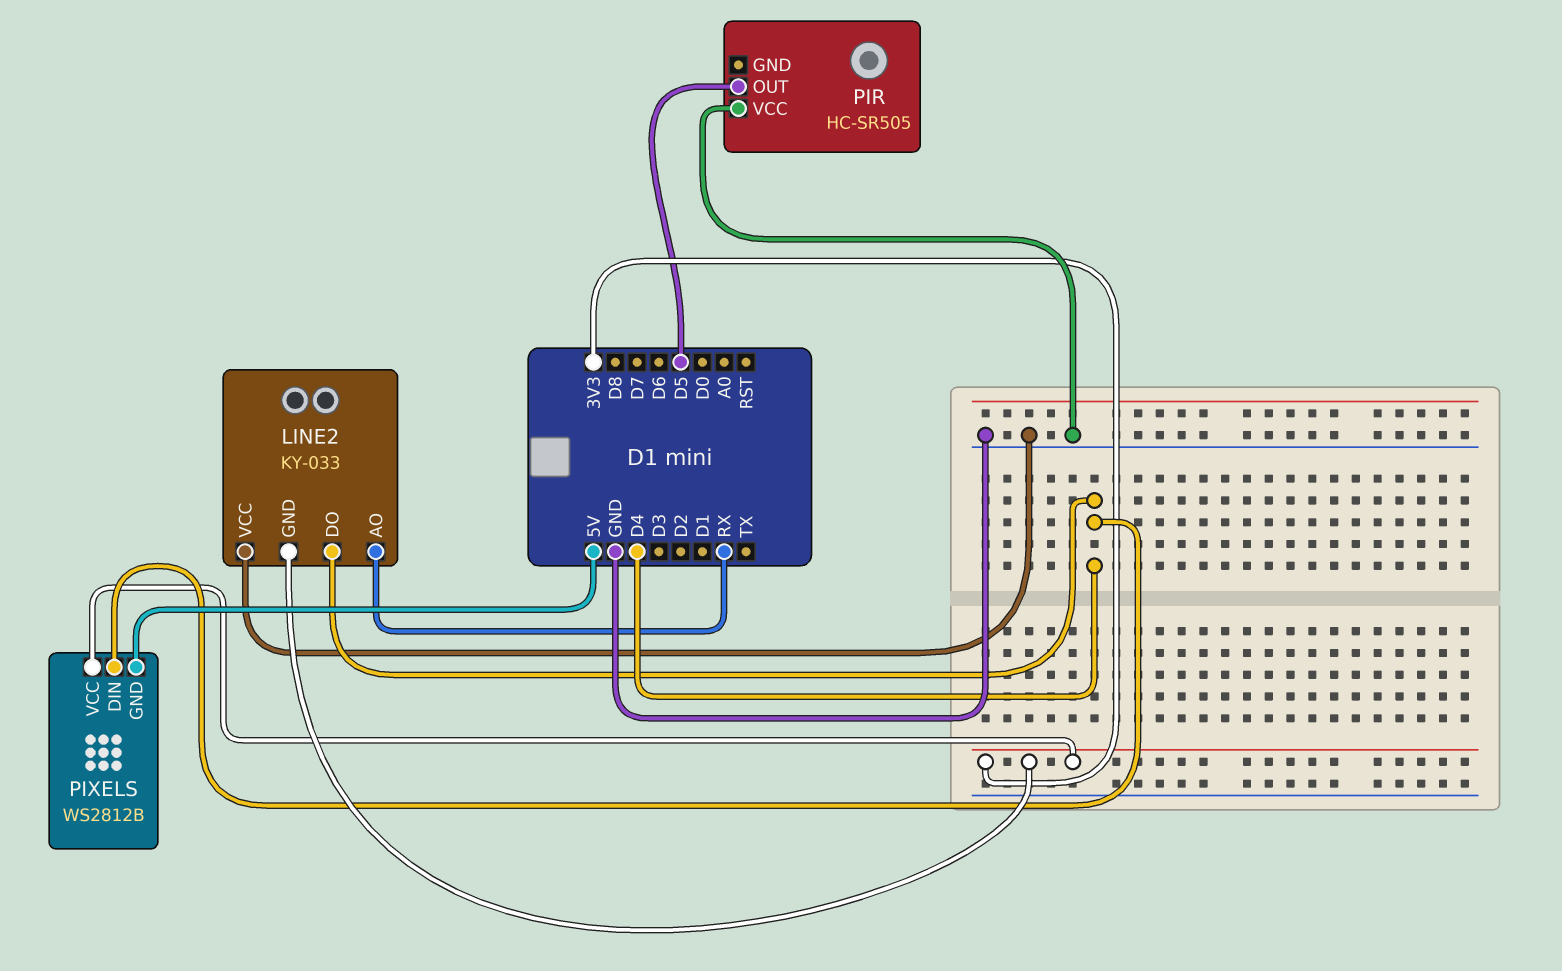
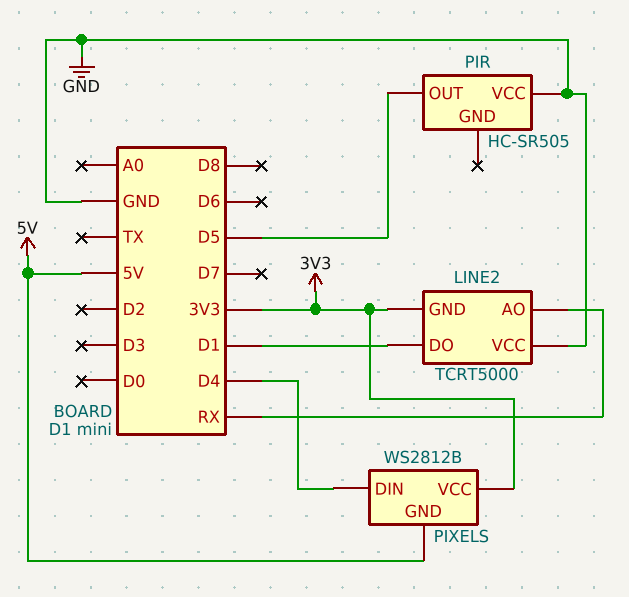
LINE2: KY-033 -> TCRT5000
LINE2 pin DO: D4 -> D1

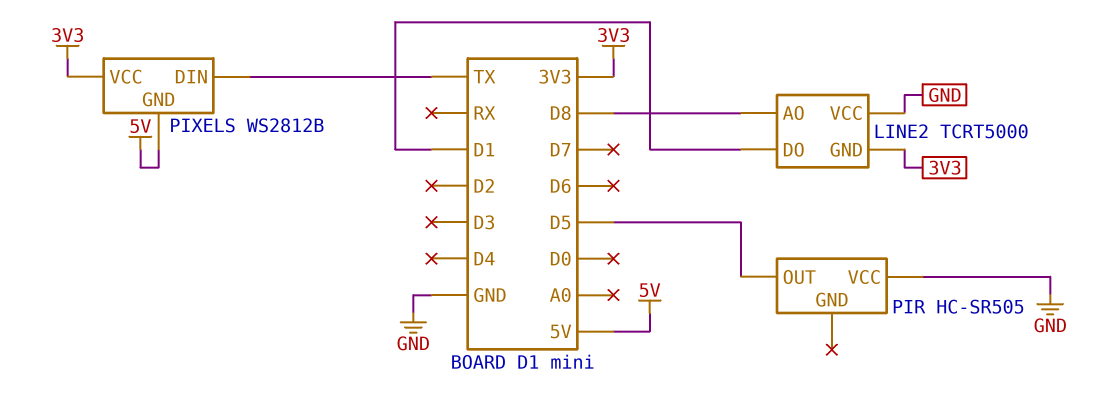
LINE2 pin AO: RX -> D8
PIXELS pin DIN: D4 -> TX

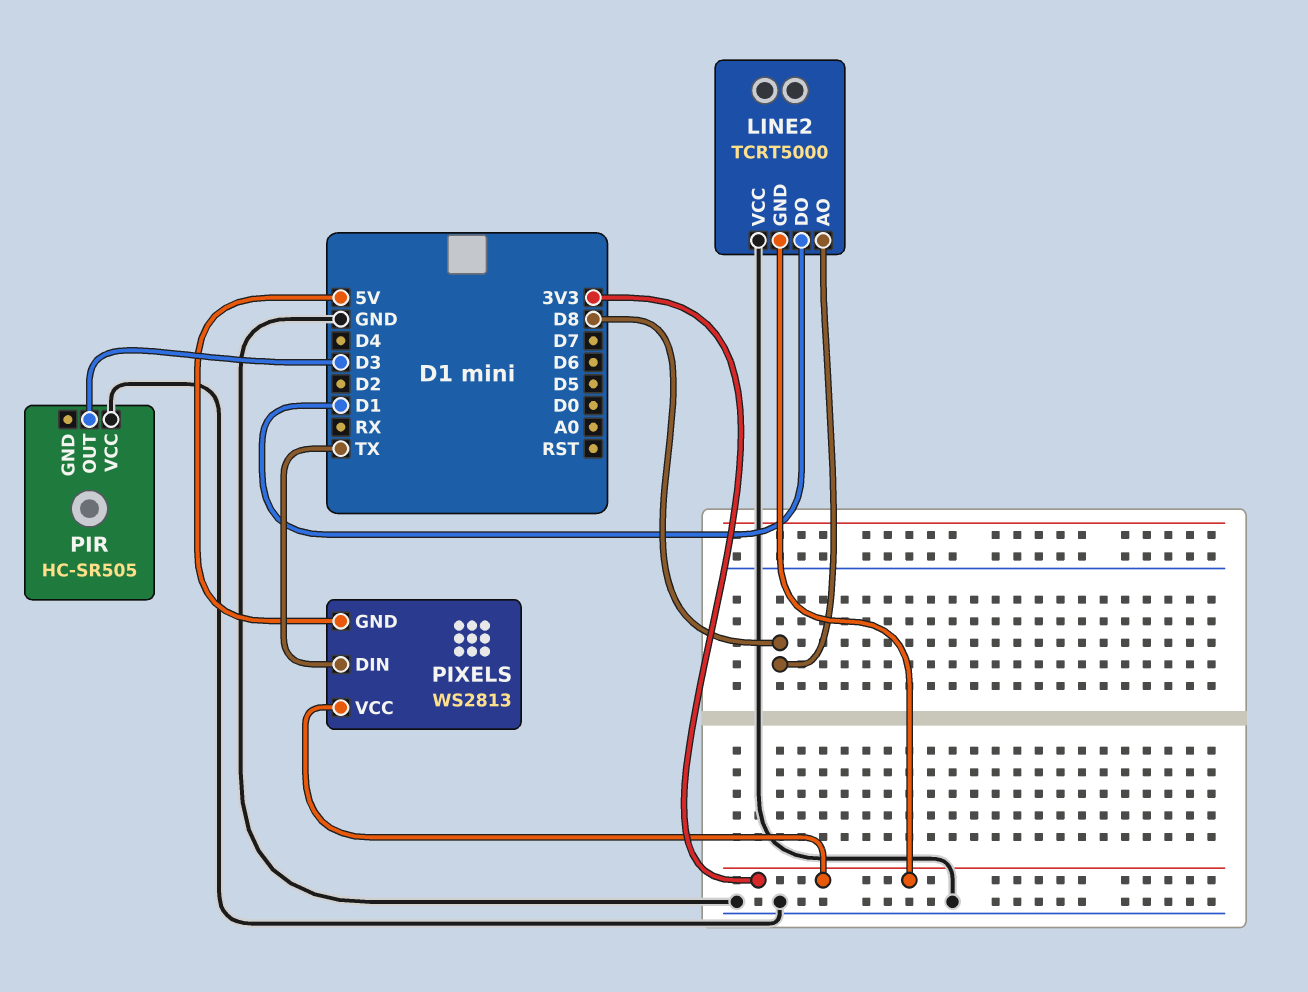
PIR pin OUT: D5 -> D3
PIXELS: WS2812B -> WS2813

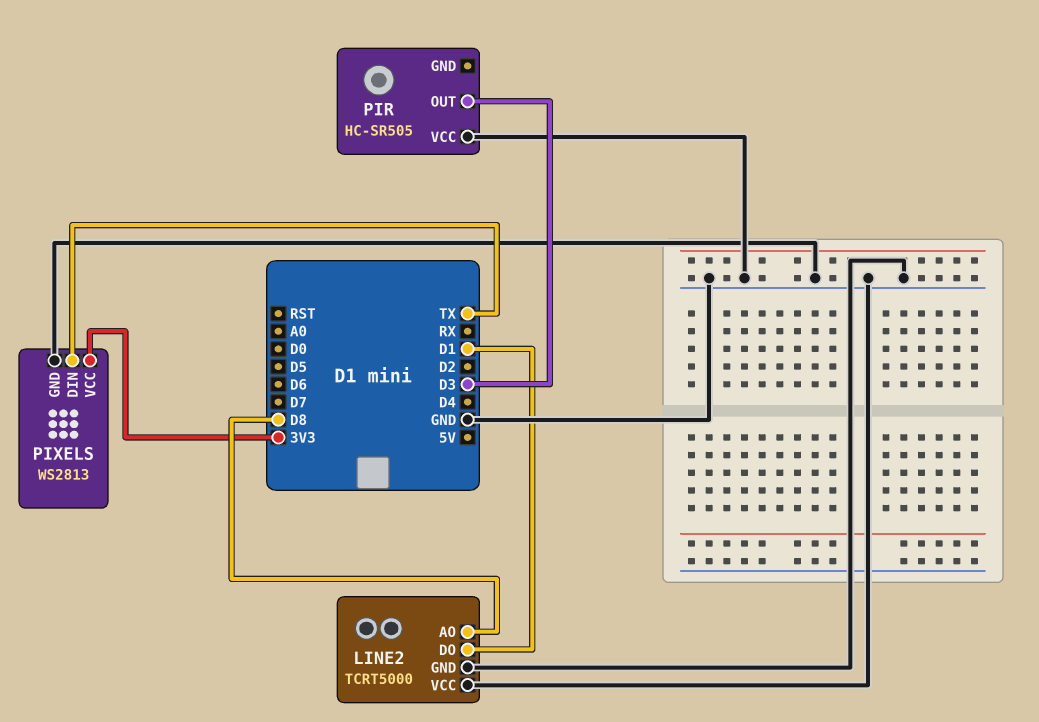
LINE2 pin GND: 3V3 -> GND
PIXELS pin GND: 5V -> GND

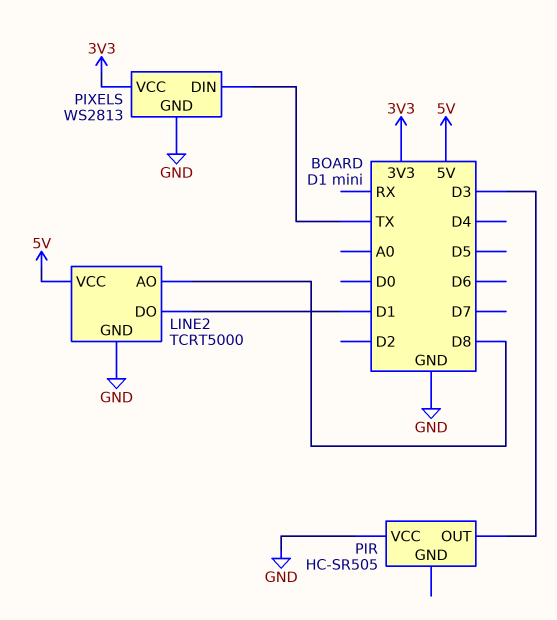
LINE2 pin VCC: GND -> 5V

